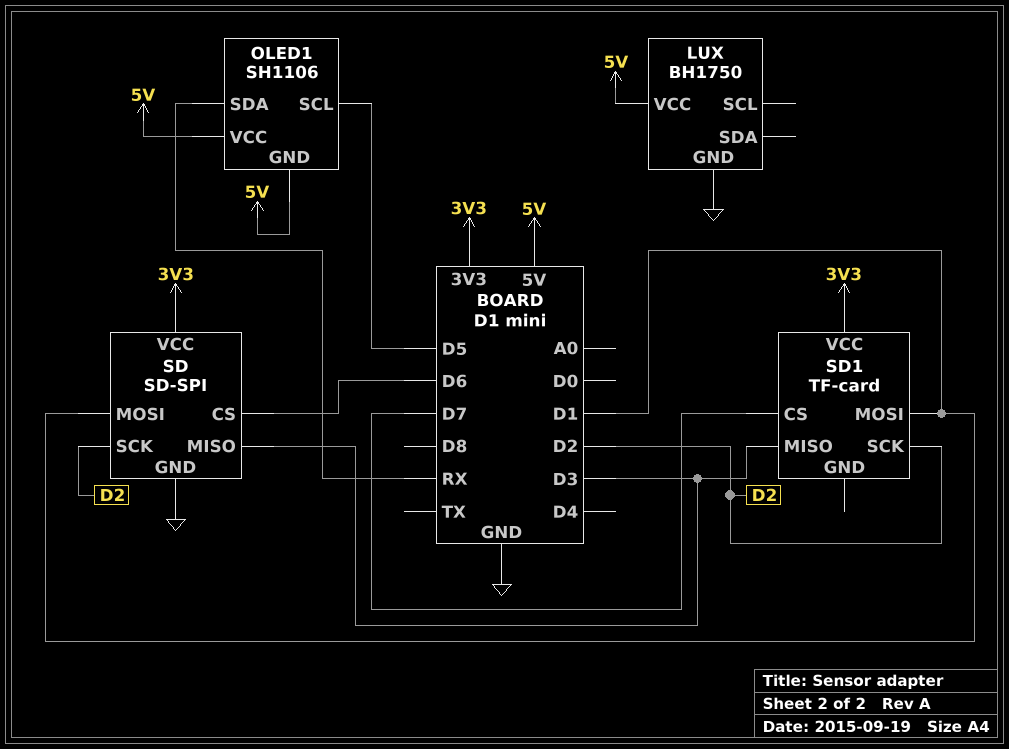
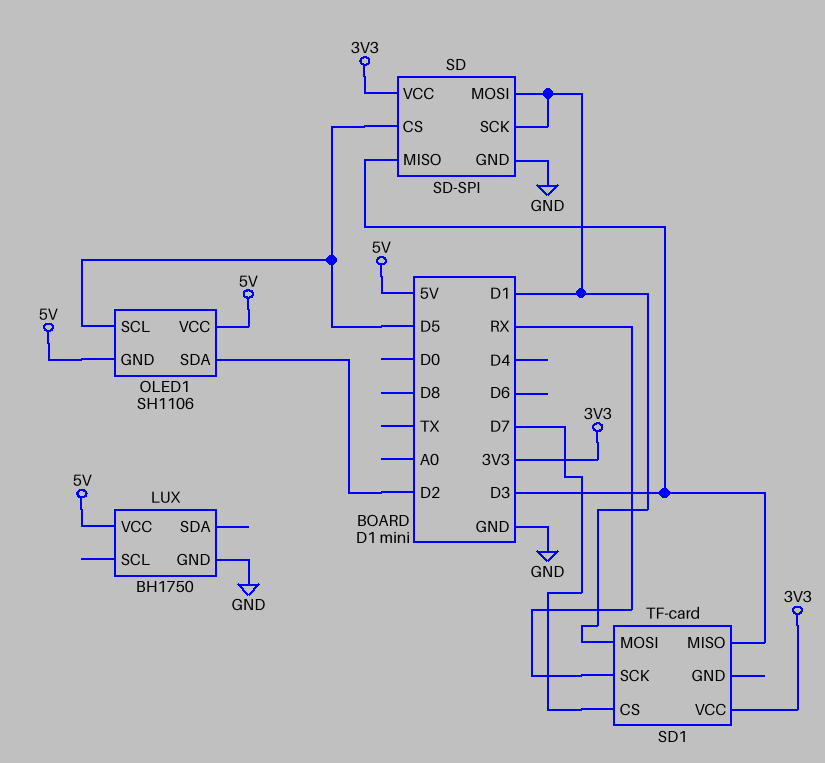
OLED1 pin SDA: RX -> D2
SD pin CS: D6 -> D5
SD pin SCK: D2 -> D1
SD1 pin SCK: D2 -> RX

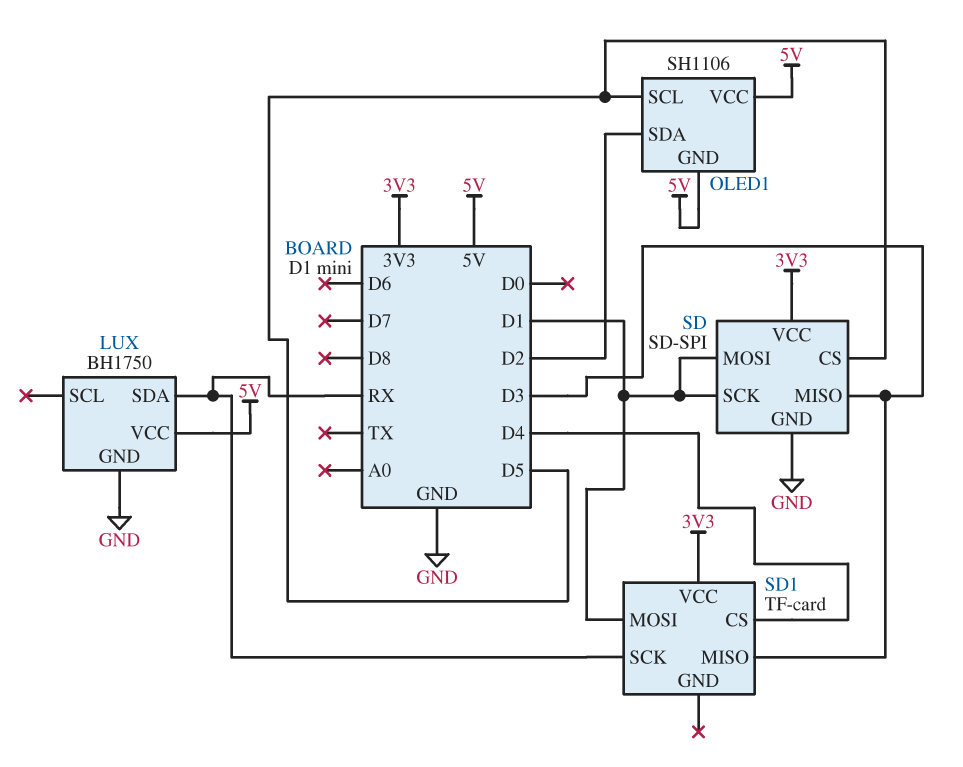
LUX pin SDA: none -> RX
SD1 pin CS: D7 -> D4

